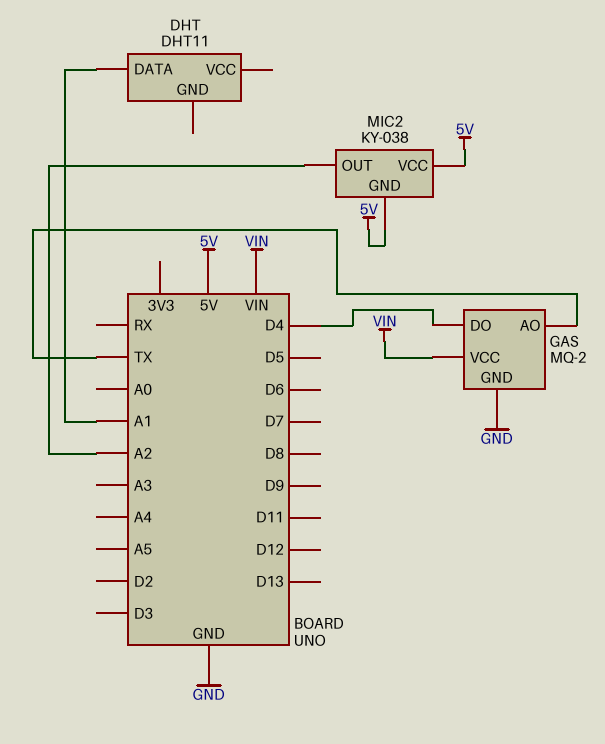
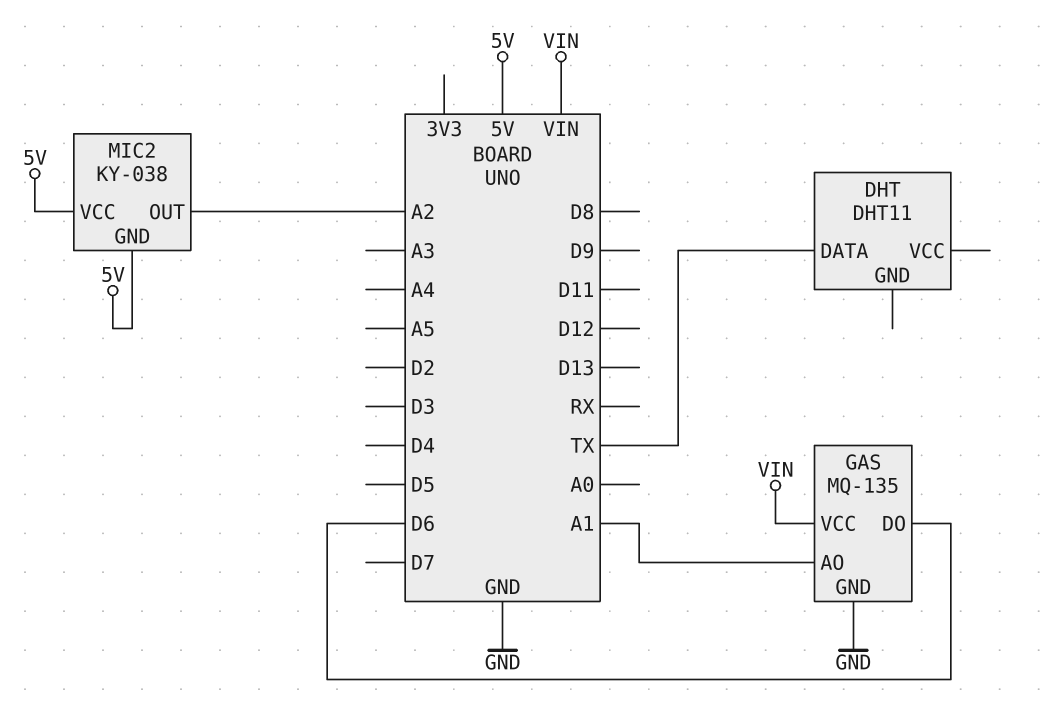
DHT pin DATA: A1 -> TX
GAS: MQ-2 -> MQ-135
GAS pin AO: TX -> A1
GAS pin DO: D4 -> D6

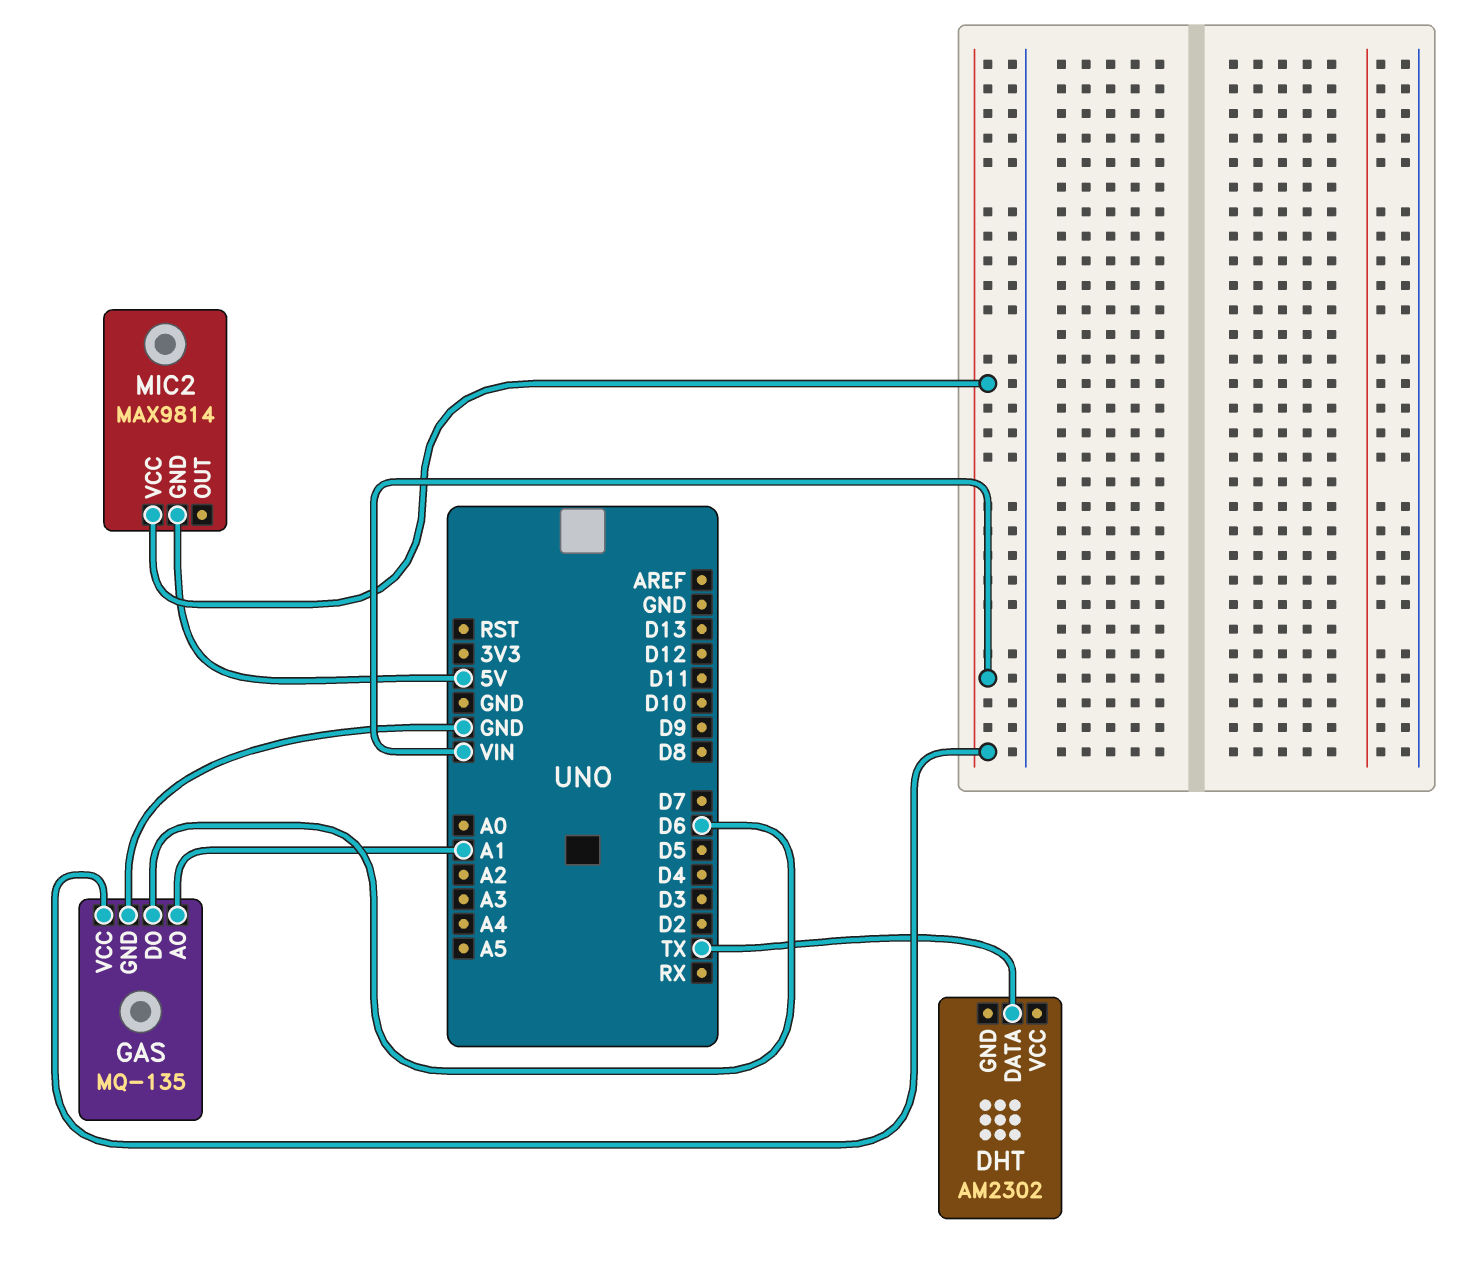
DHT: DHT11 -> AM2302
MIC2: KY-038 -> MAX9814
MIC2 pin OUT: A2 -> none
MIC2 pin VCC: 5V -> VIN

